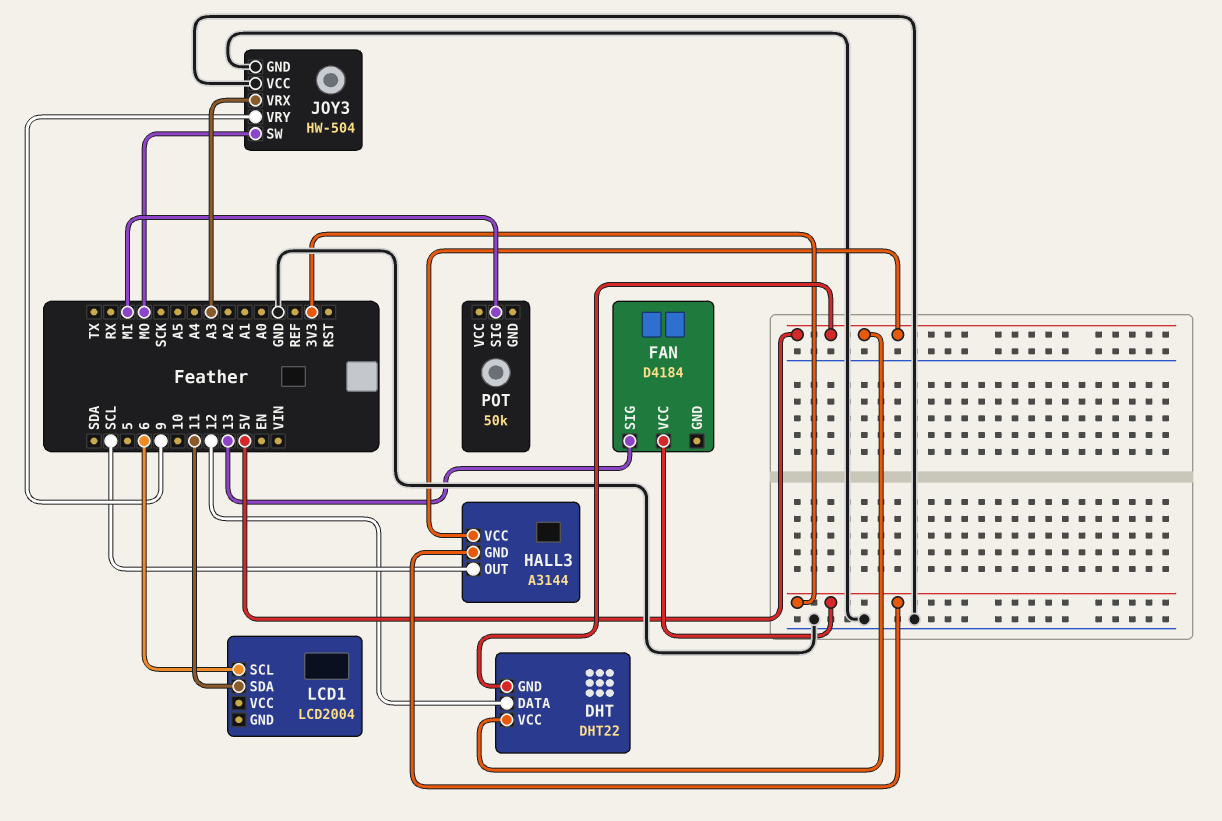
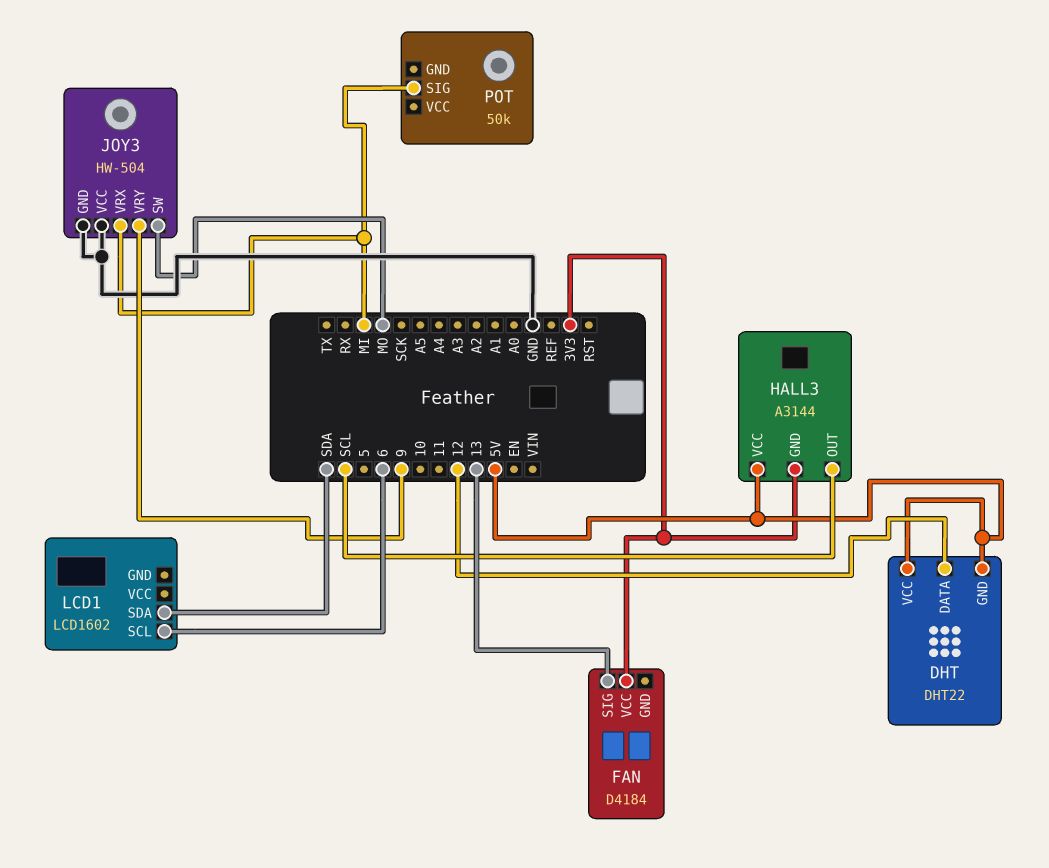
JOY3 pin VRX: A3 -> MI
LCD1: LCD2004 -> LCD1602
LCD1 pin SDA: 11 -> SDA

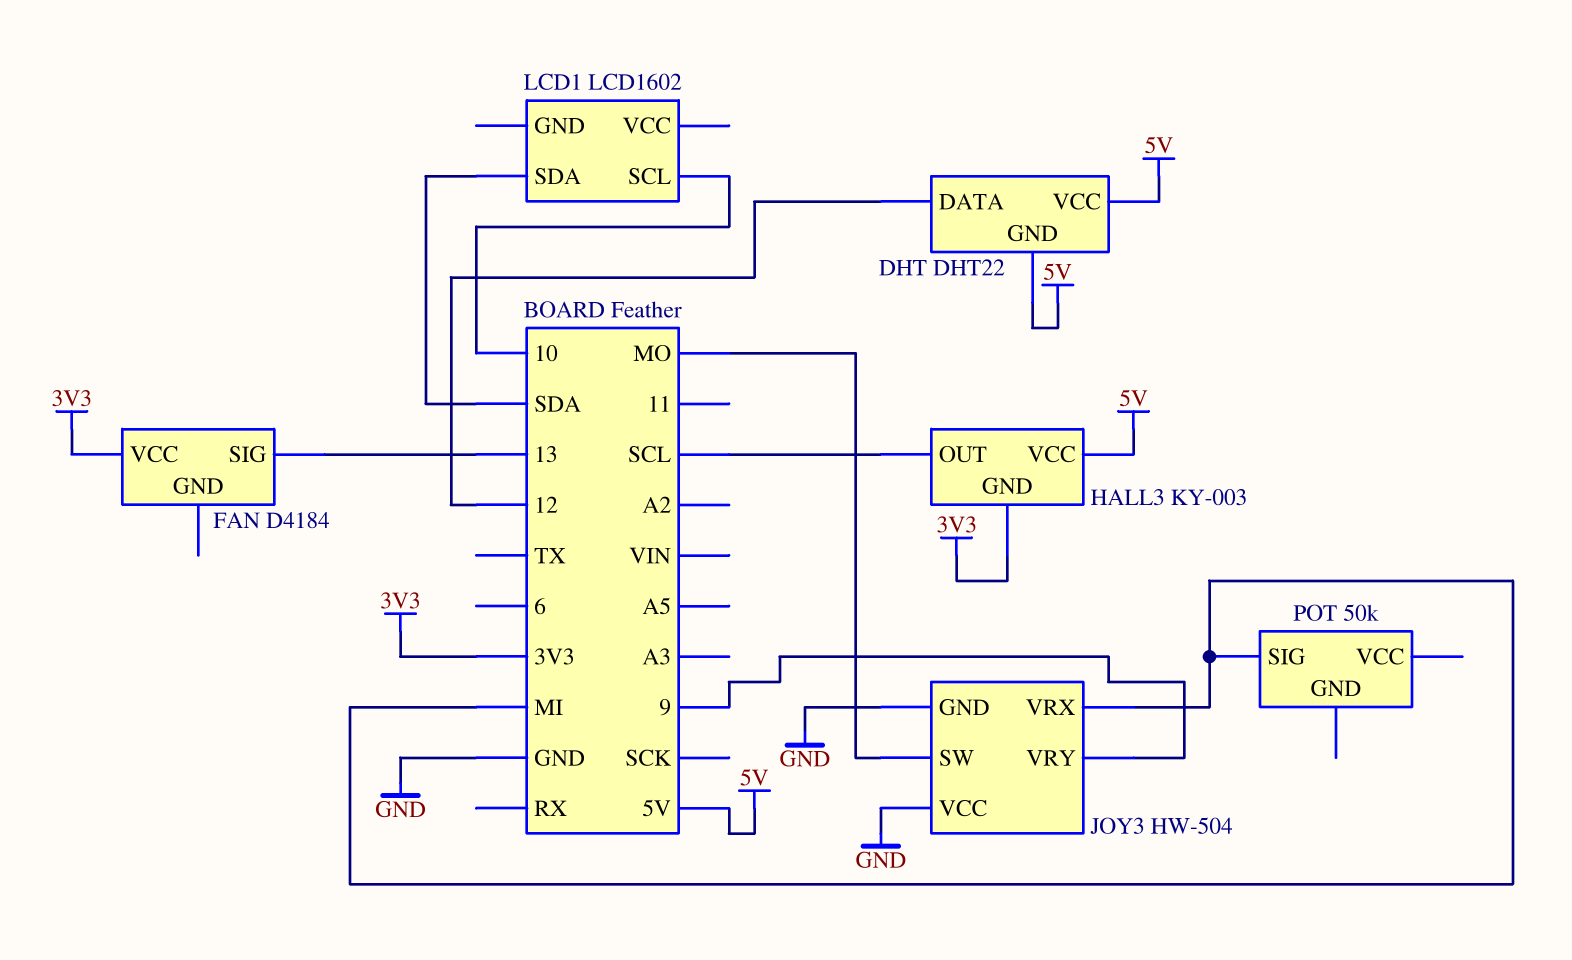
HALL3: A3144 -> KY-003
LCD1 pin SCL: 6 -> 10

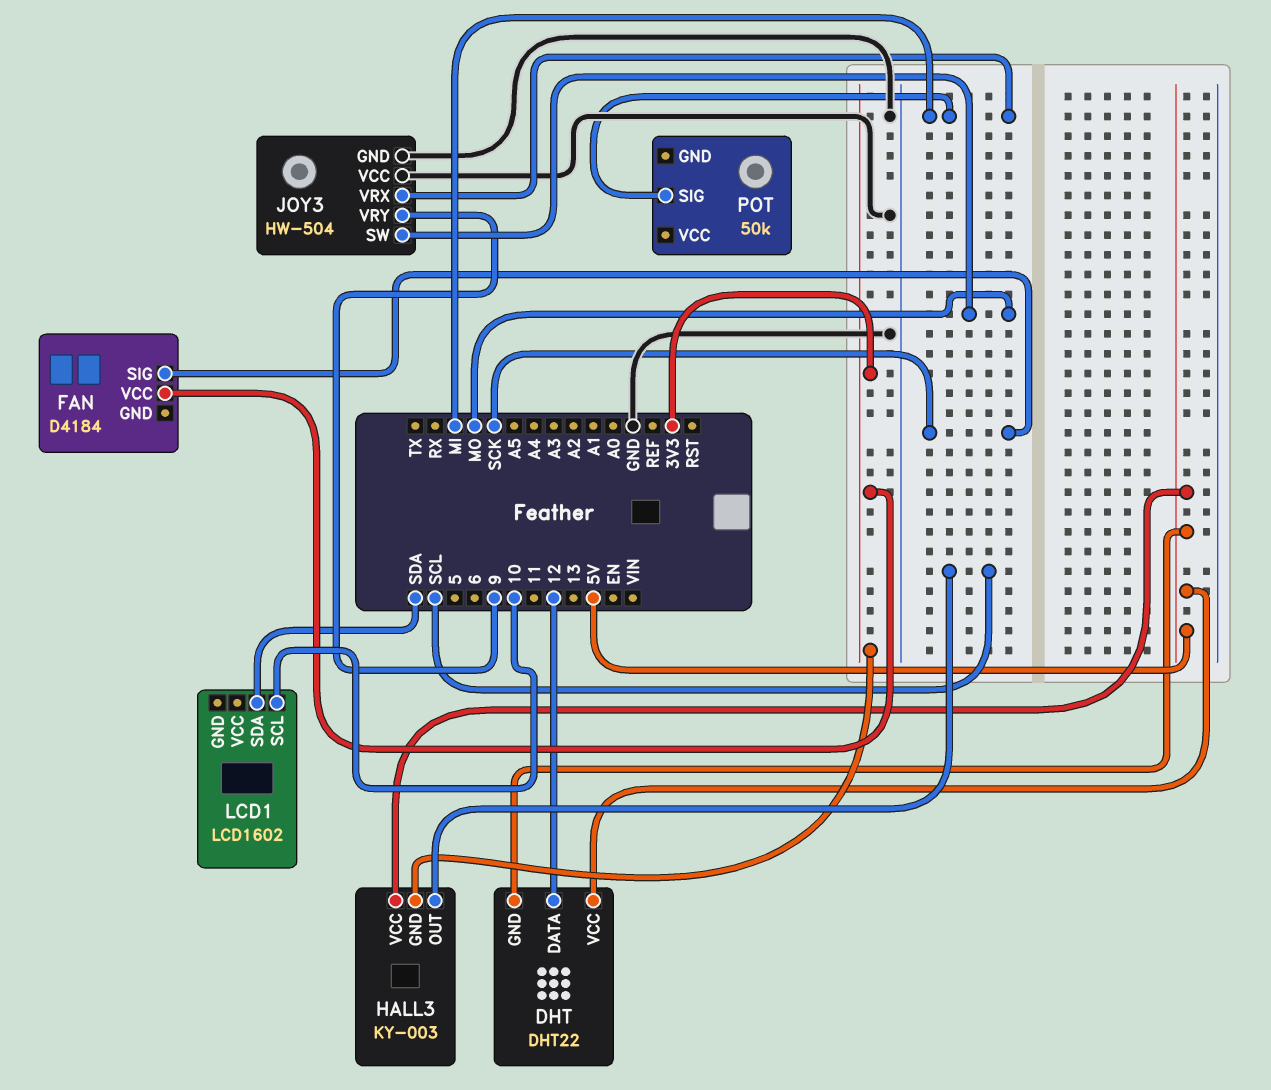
FAN pin SIG: 13 -> SCK

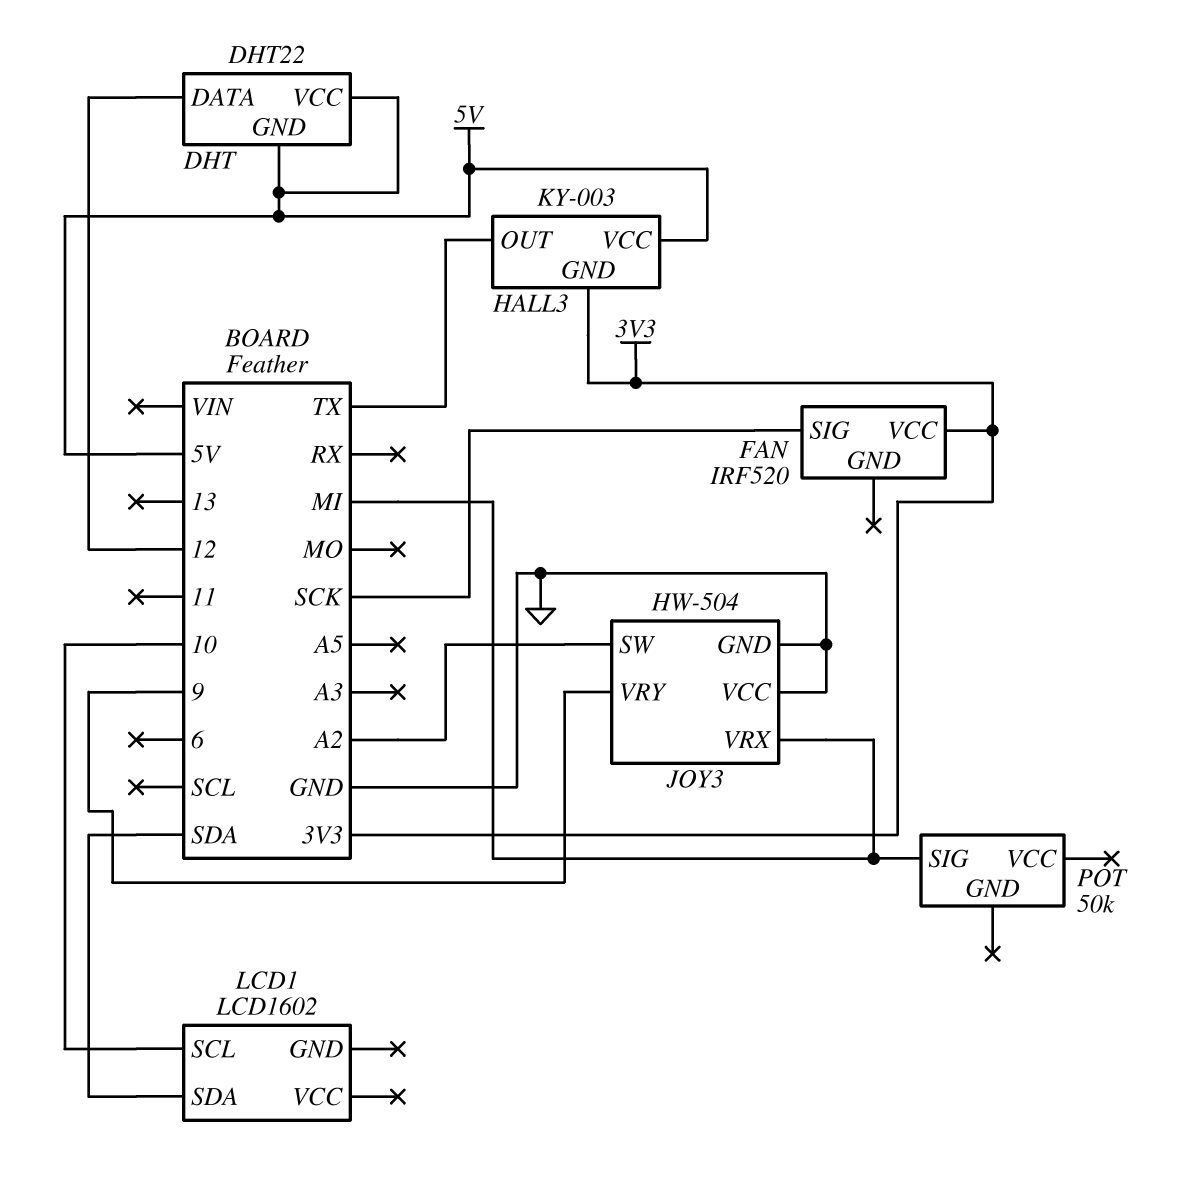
FAN: D4184 -> IRF520
HALL3 pin OUT: SCL -> TX
JOY3 pin SW: MO -> A2

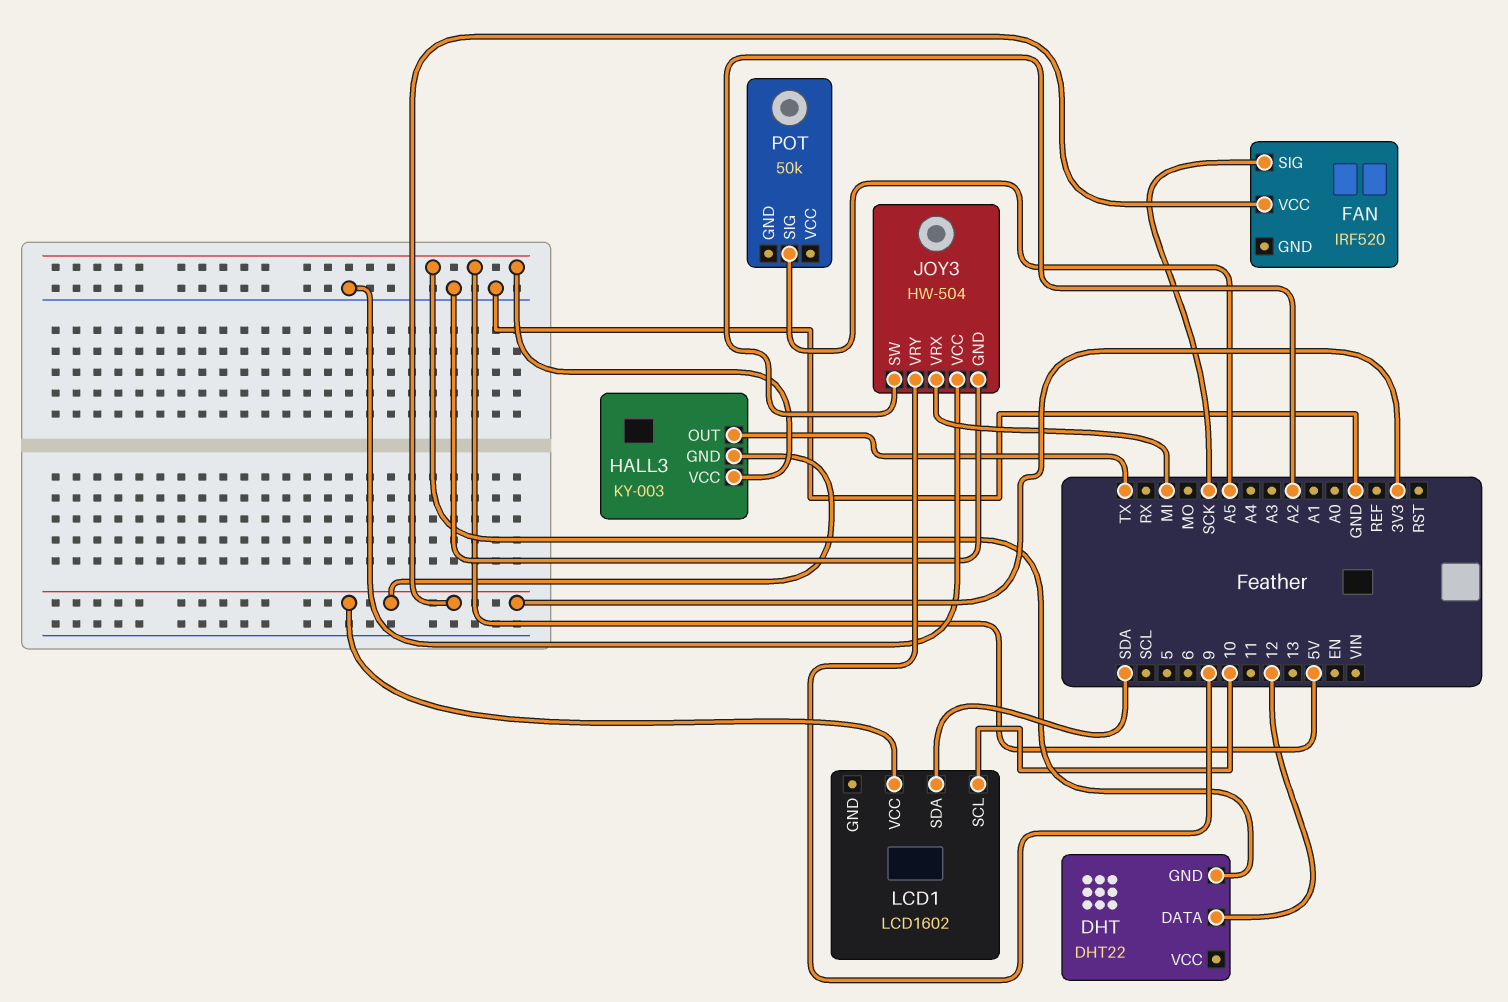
DHT pin VCC: 5V -> none
LCD1 pin VCC: none -> 3V3
POT pin SIG: MI -> A5

